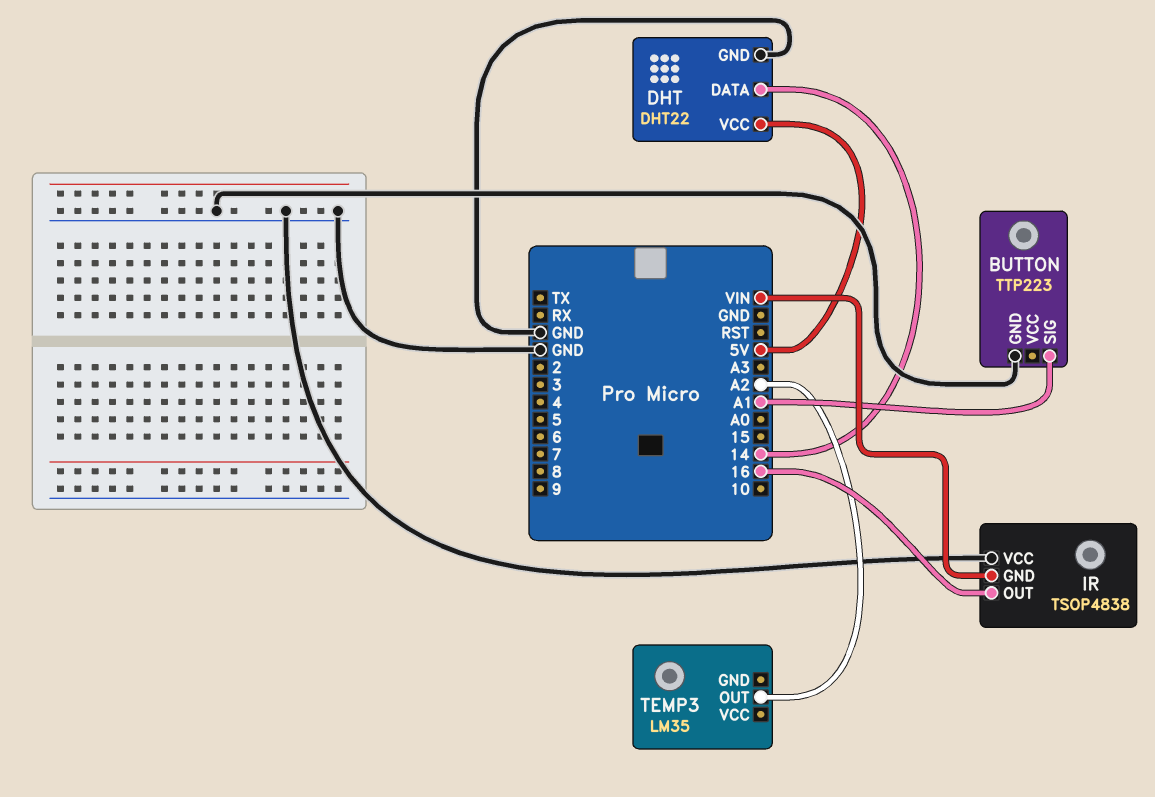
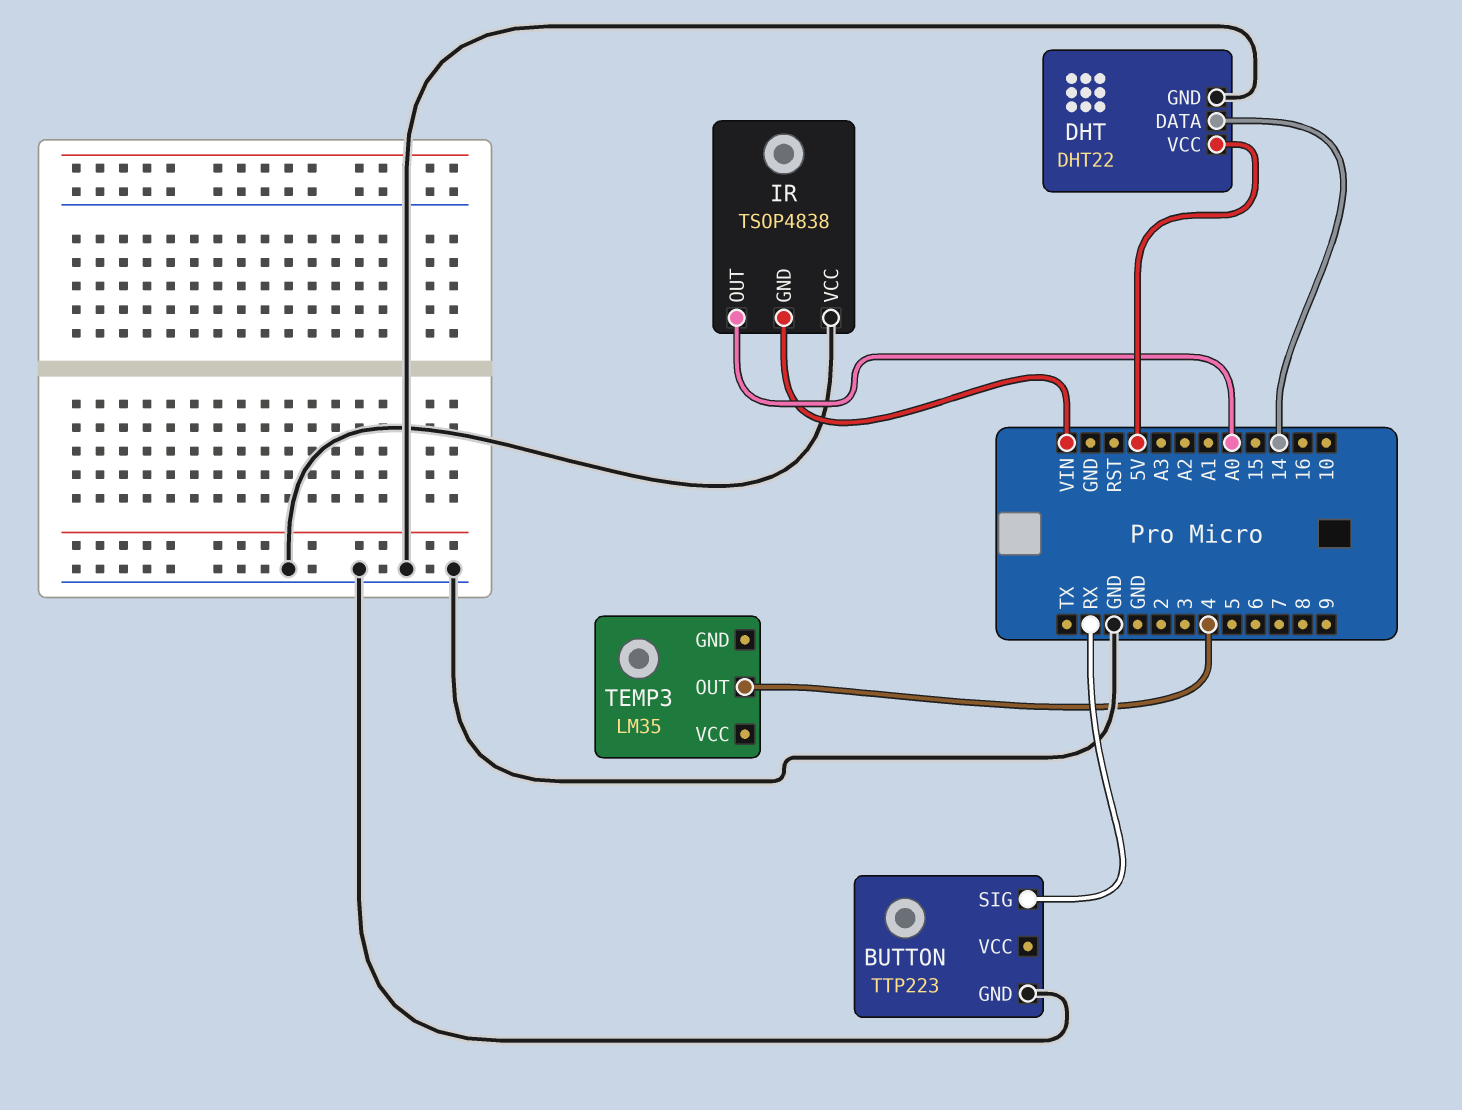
BUTTON pin SIG: A1 -> RX
IR pin OUT: 16 -> A0
TEMP3 pin OUT: A2 -> 4

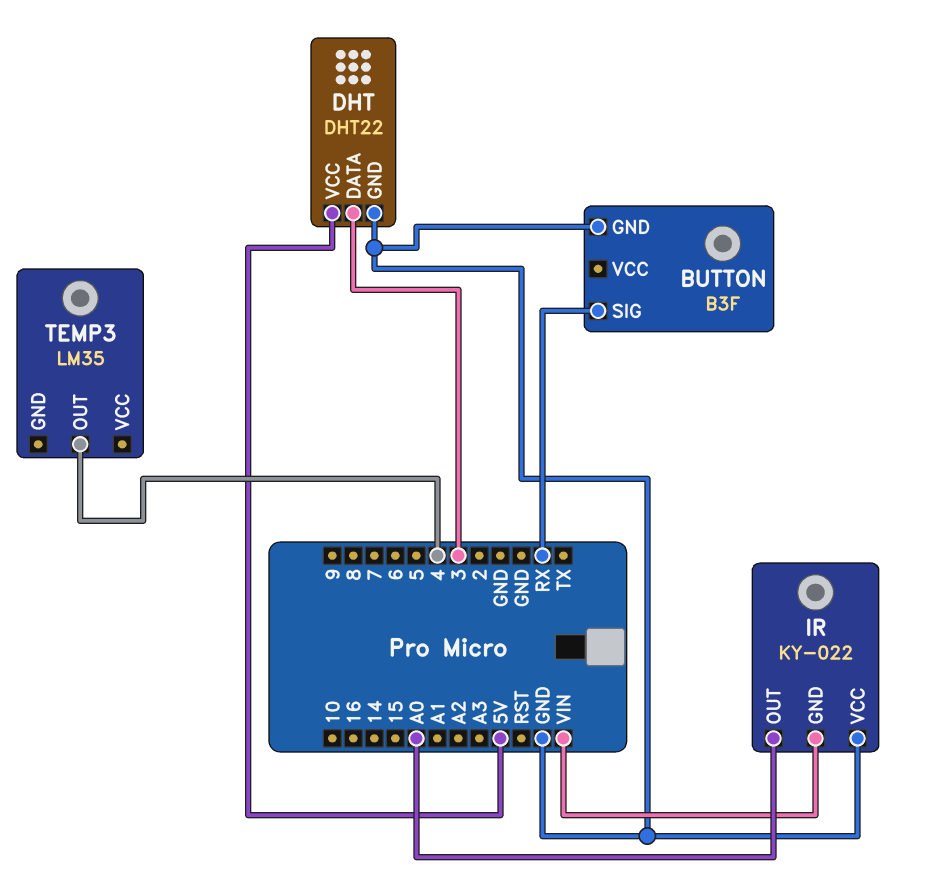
BUTTON: TTP223 -> B3F
DHT pin DATA: 14 -> 3
IR: TSOP4838 -> KY-022

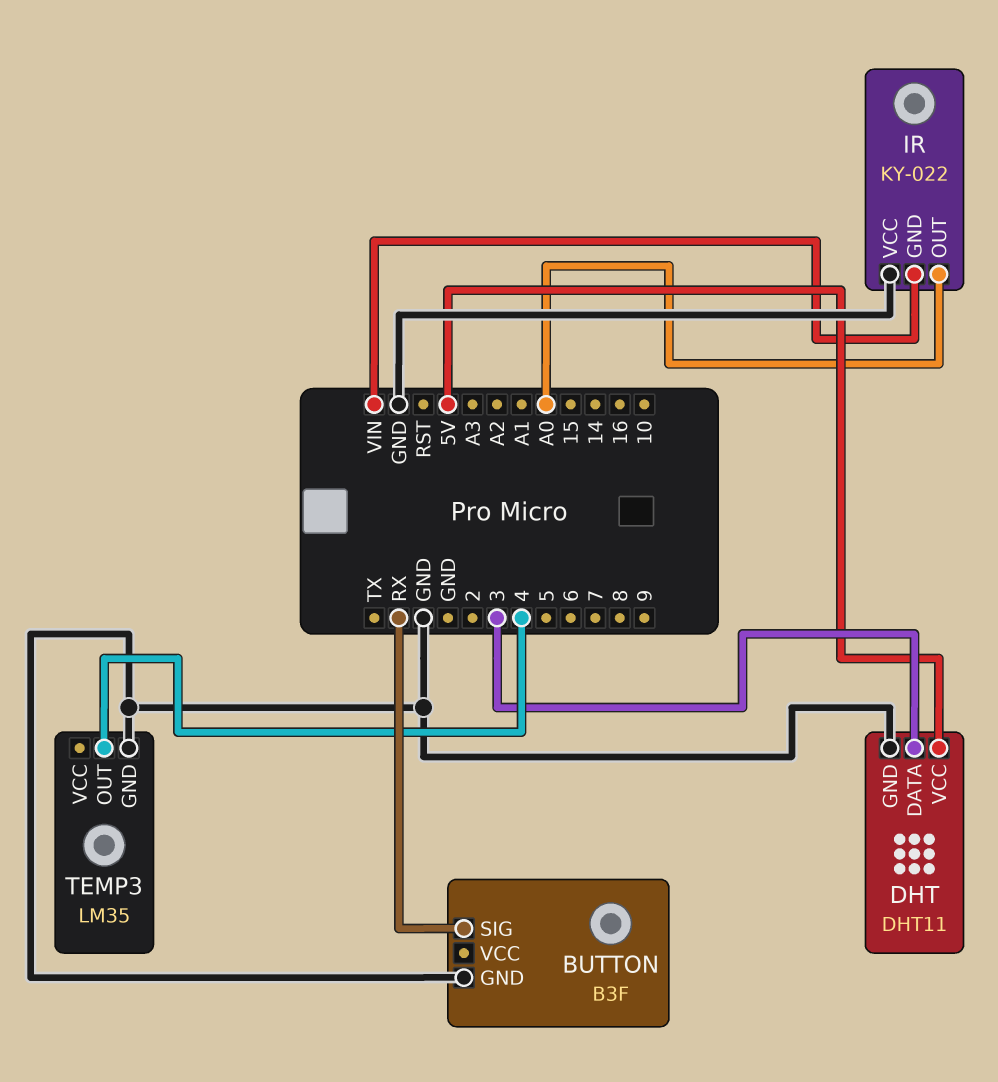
DHT: DHT22 -> DHT11
TEMP3 pin GND: none -> GND

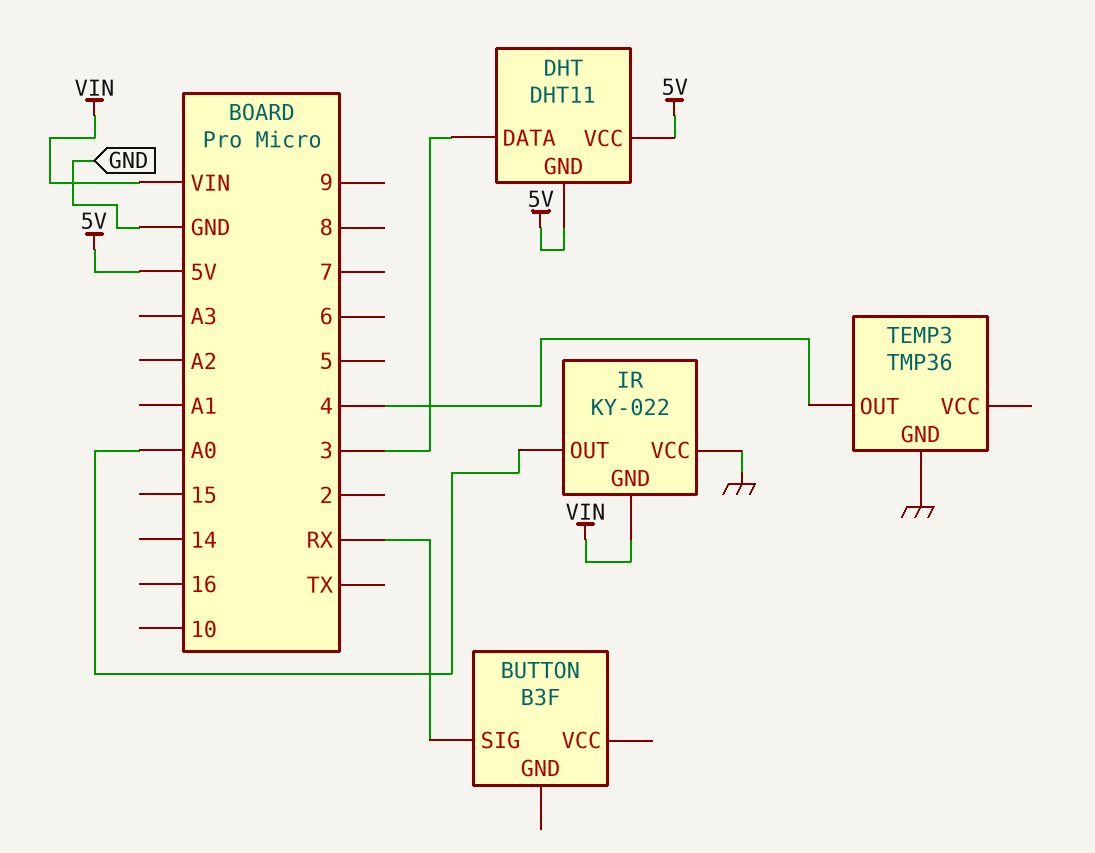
BUTTON pin GND: GND -> none
DHT pin GND: GND -> 5V
TEMP3: LM35 -> TMP36

